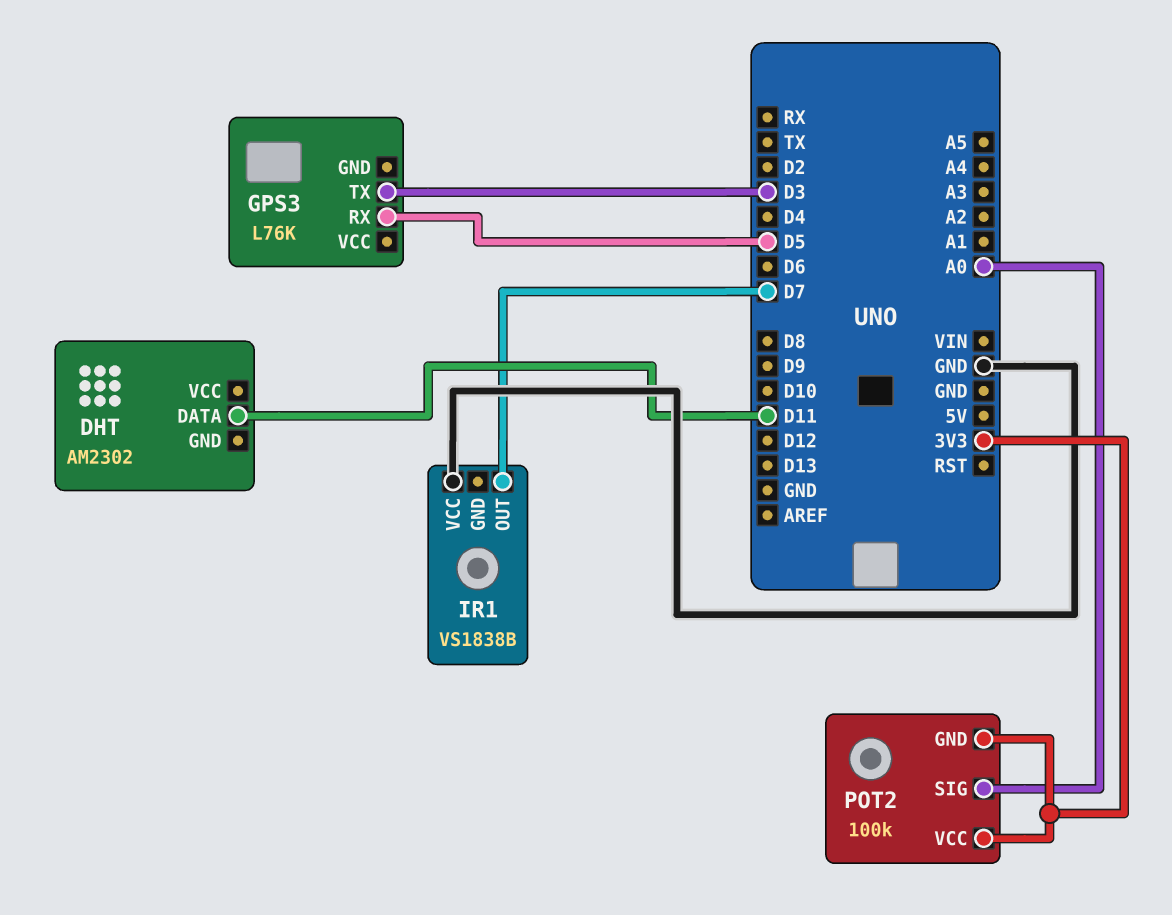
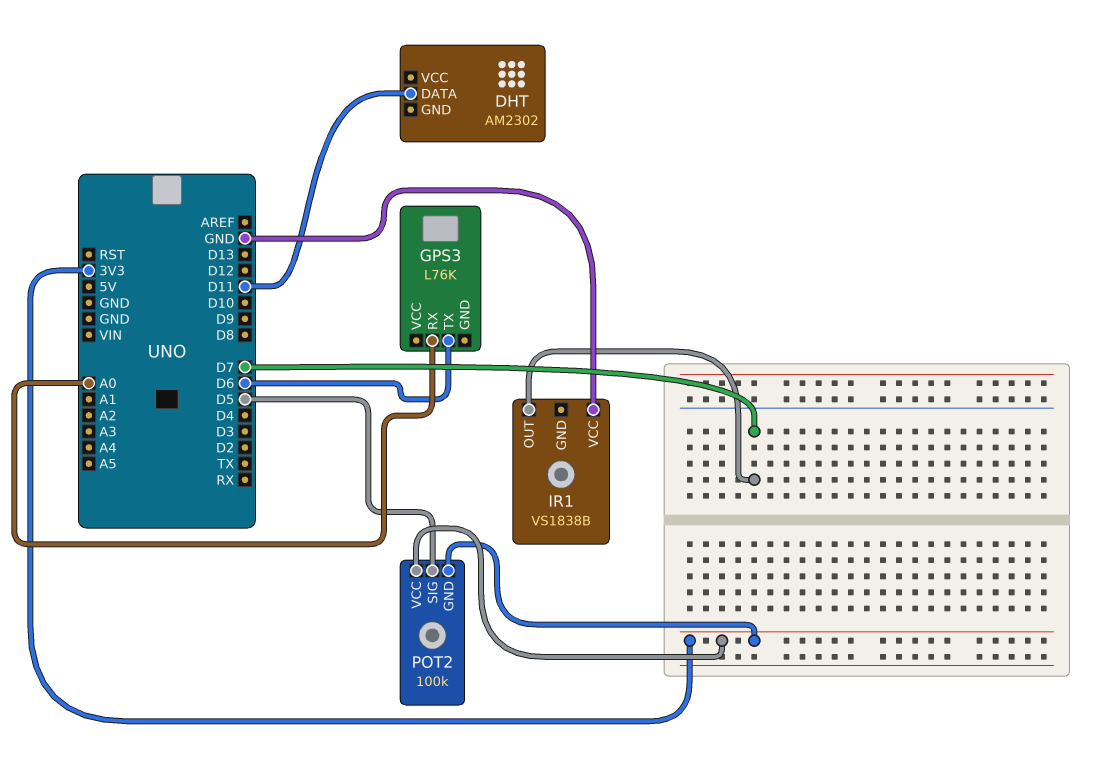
GPS3 pin RX: D5 -> A0
GPS3 pin TX: D3 -> D6
POT2 pin SIG: A0 -> D5

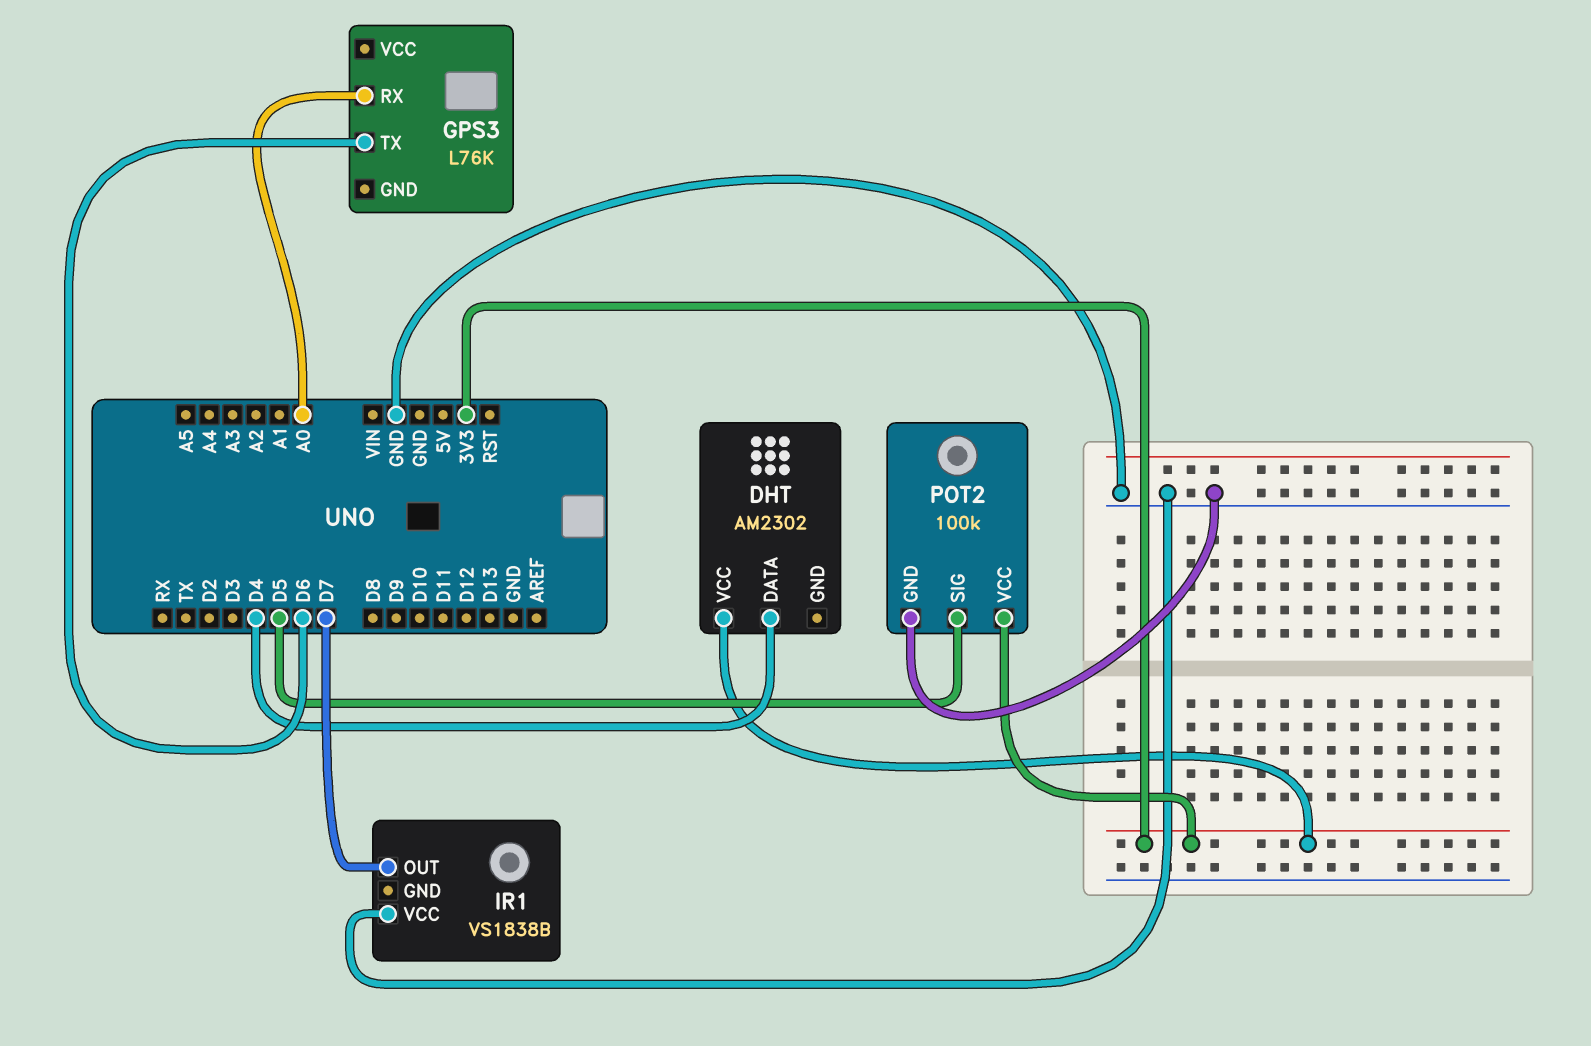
DHT pin DATA: D11 -> D4
DHT pin VCC: none -> 3V3
POT2 pin GND: 3V3 -> GND

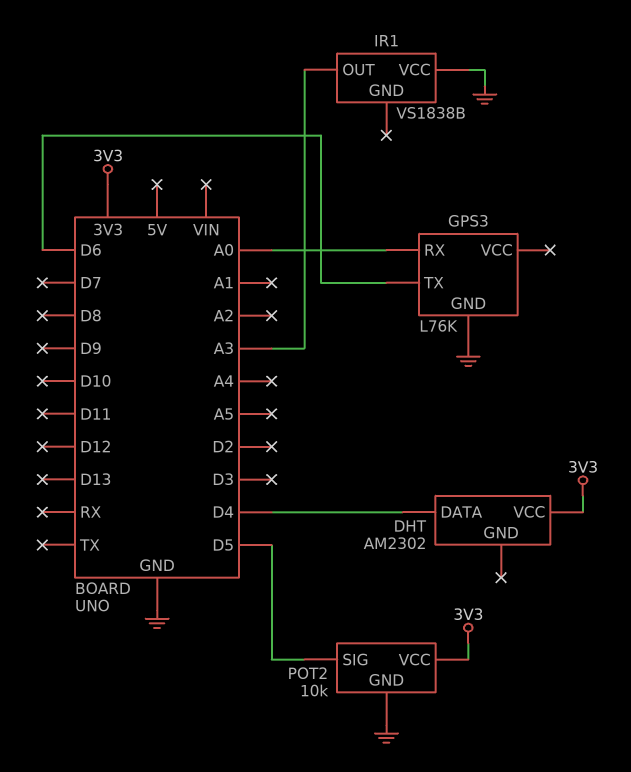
GPS3 pin GND: none -> GND
IR1 pin OUT: D7 -> A3
POT2: 100k -> 10k

